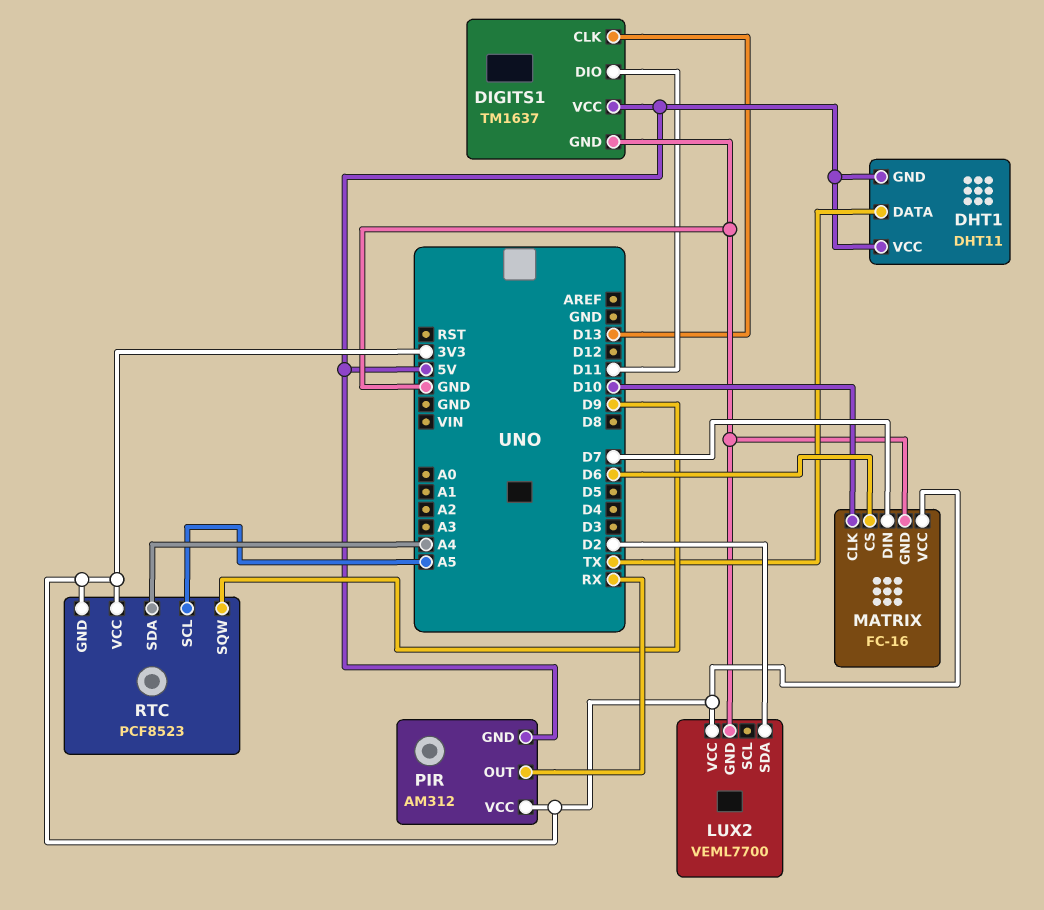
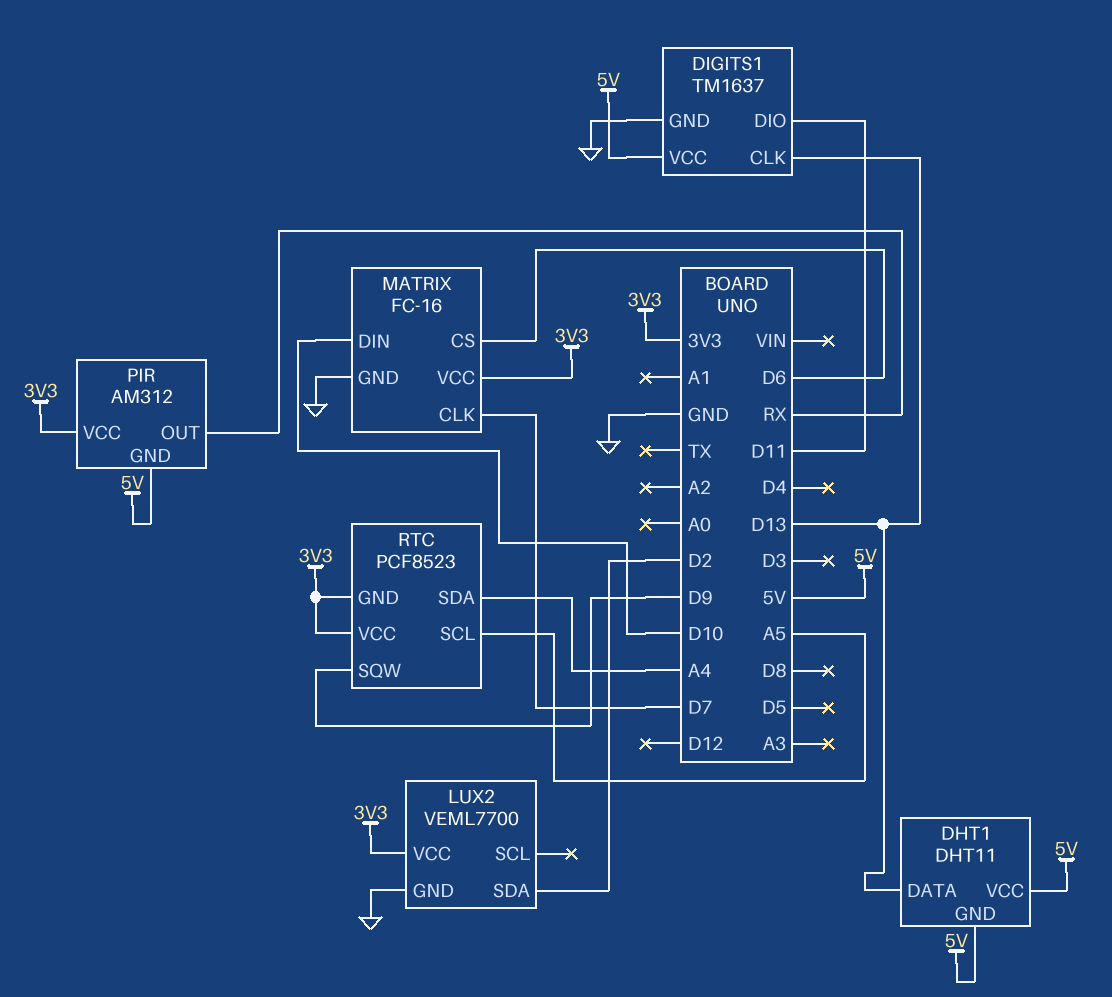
DHT1 pin DATA: TX -> D13
MATRIX pin CLK: D10 -> D7
MATRIX pin DIN: D7 -> D10

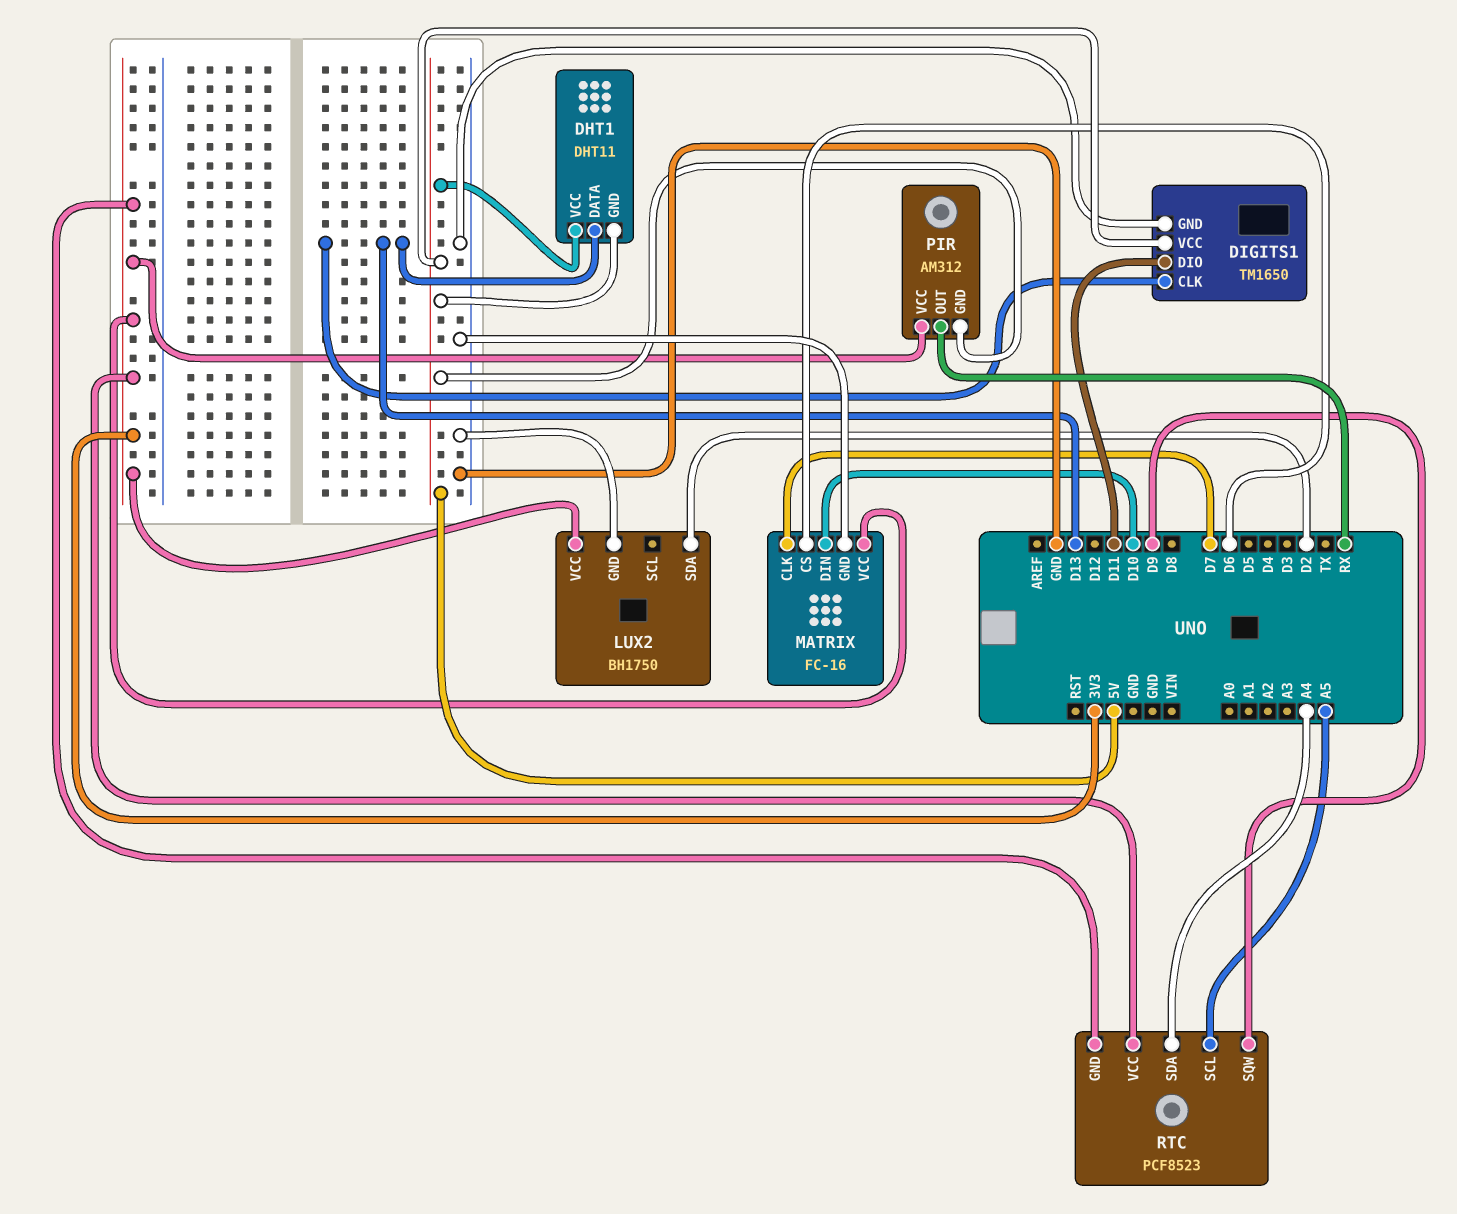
DIGITS1: TM1637 -> TM1650
LUX2: VEML7700 -> BH1750

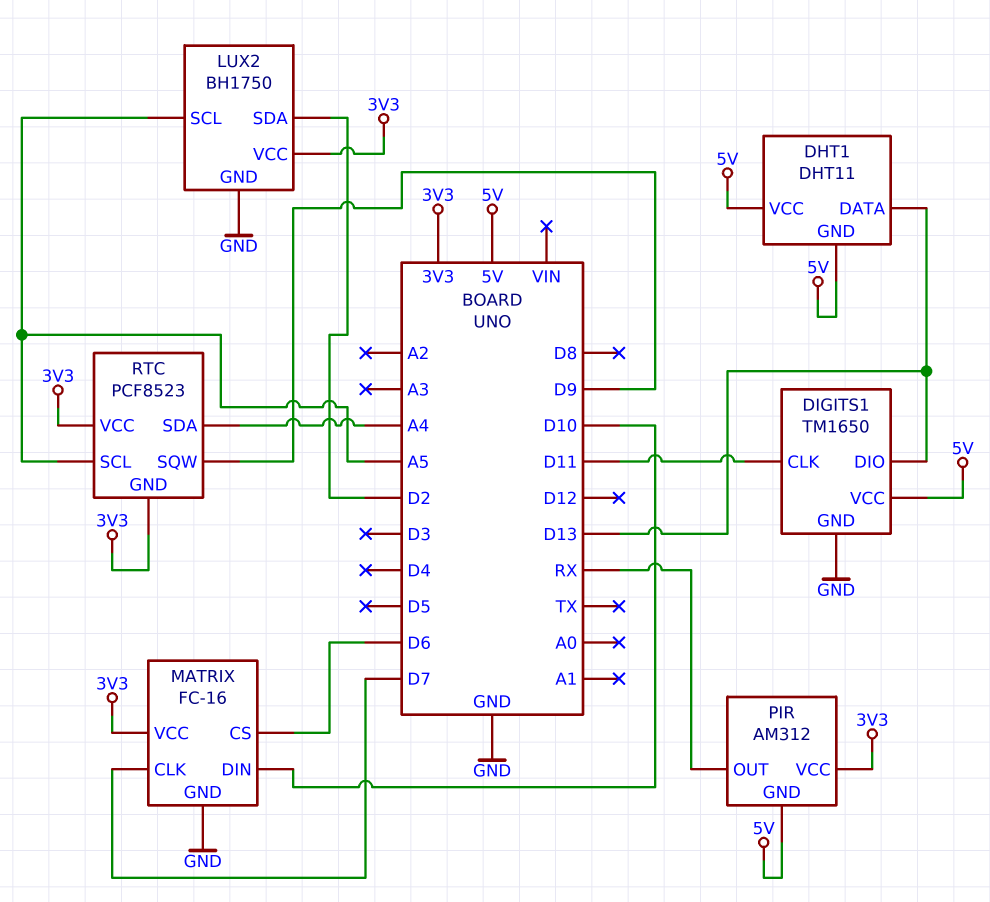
DIGITS1 pin CLK: D13 -> D11
DIGITS1 pin DIO: D11 -> D13
LUX2 pin SCL: none -> A5

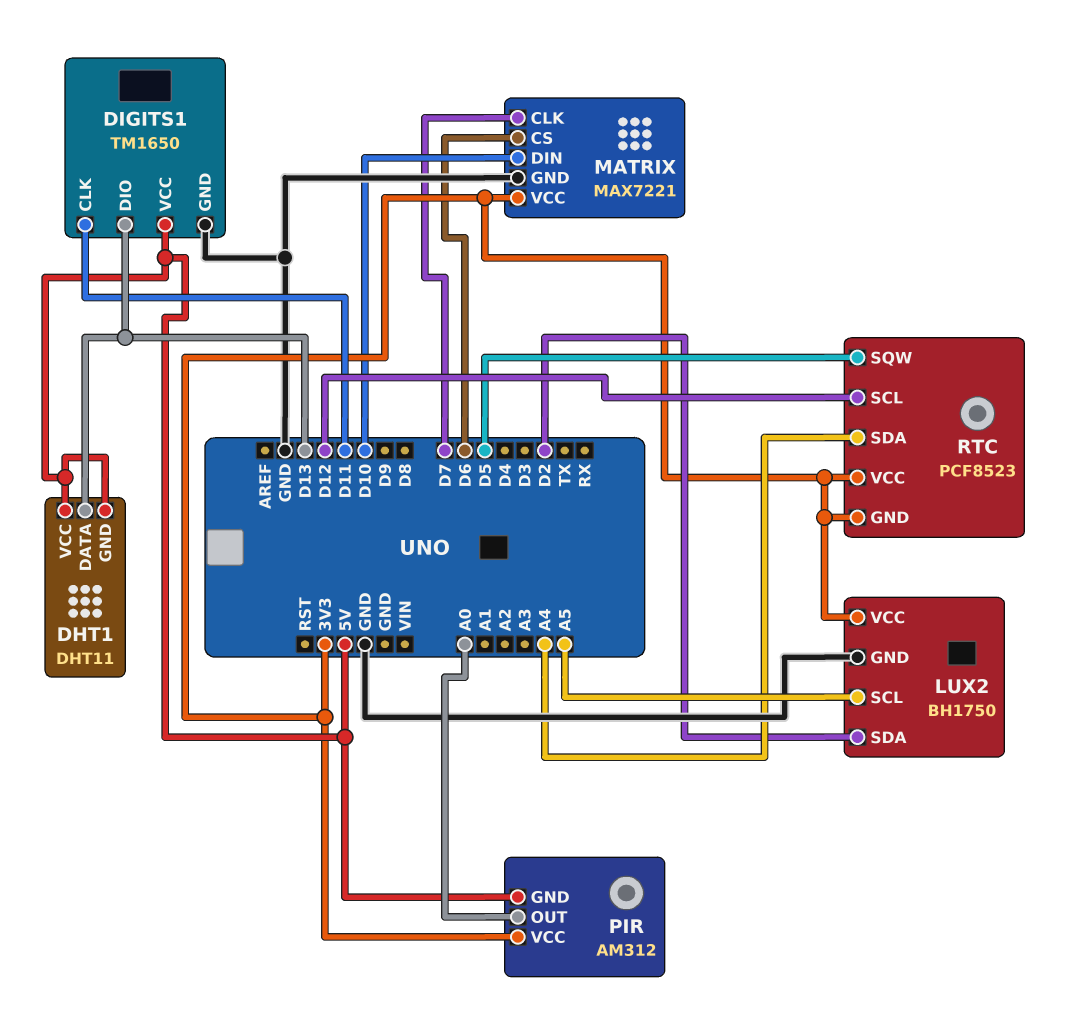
MATRIX: FC-16 -> MAX7221
PIR pin OUT: RX -> A0
RTC pin SCL: A5 -> D12
RTC pin SQW: D9 -> D5

